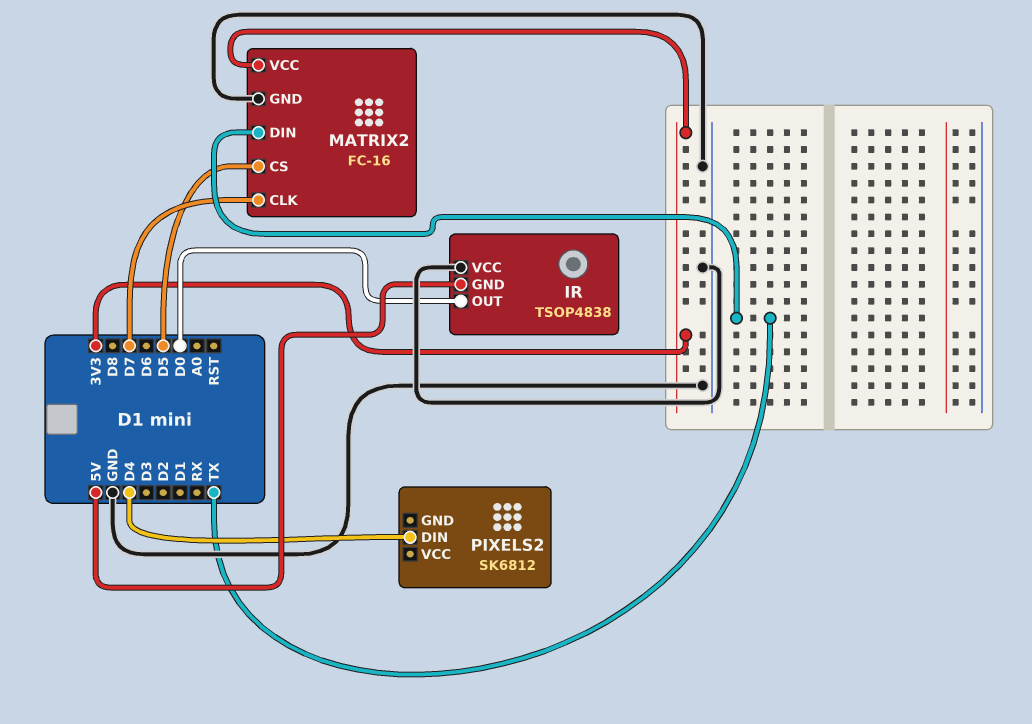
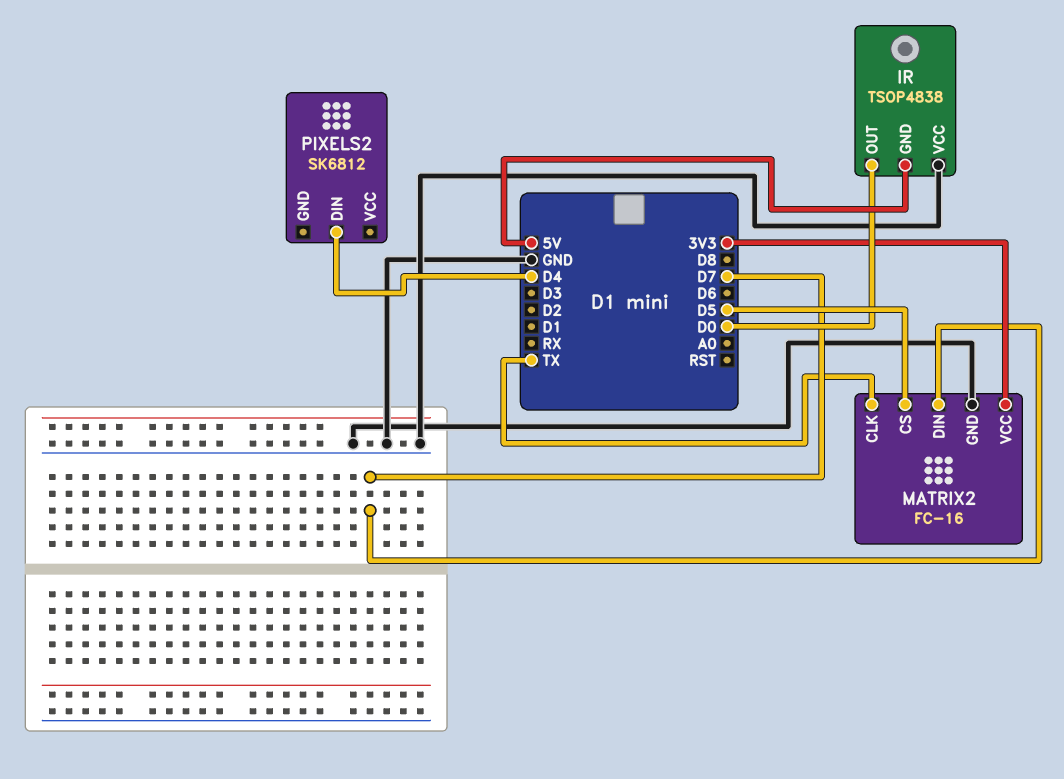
MATRIX2 pin CLK: D7 -> TX
MATRIX2 pin DIN: TX -> D7

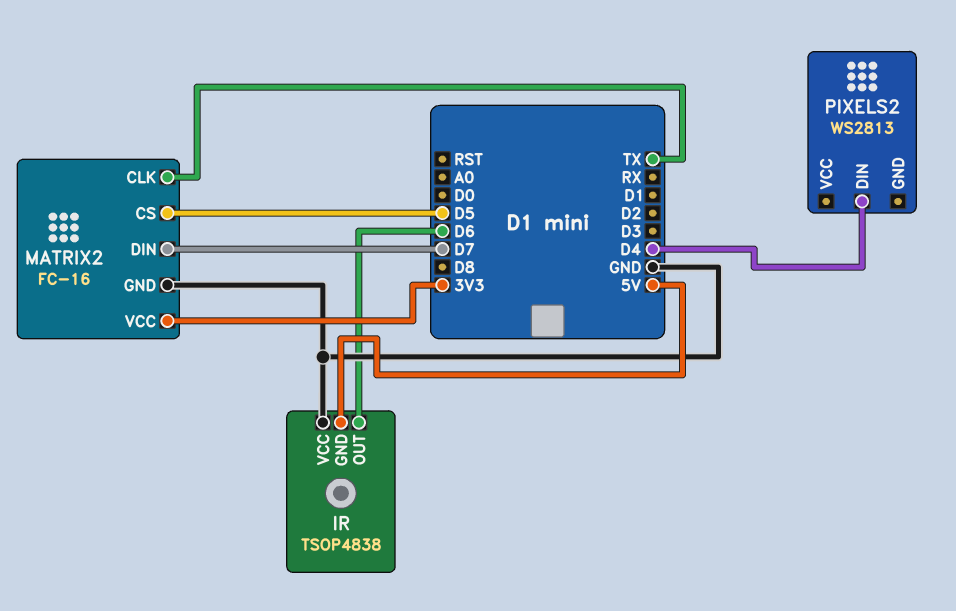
IR pin OUT: D0 -> D6
PIXELS2: SK6812 -> WS2813

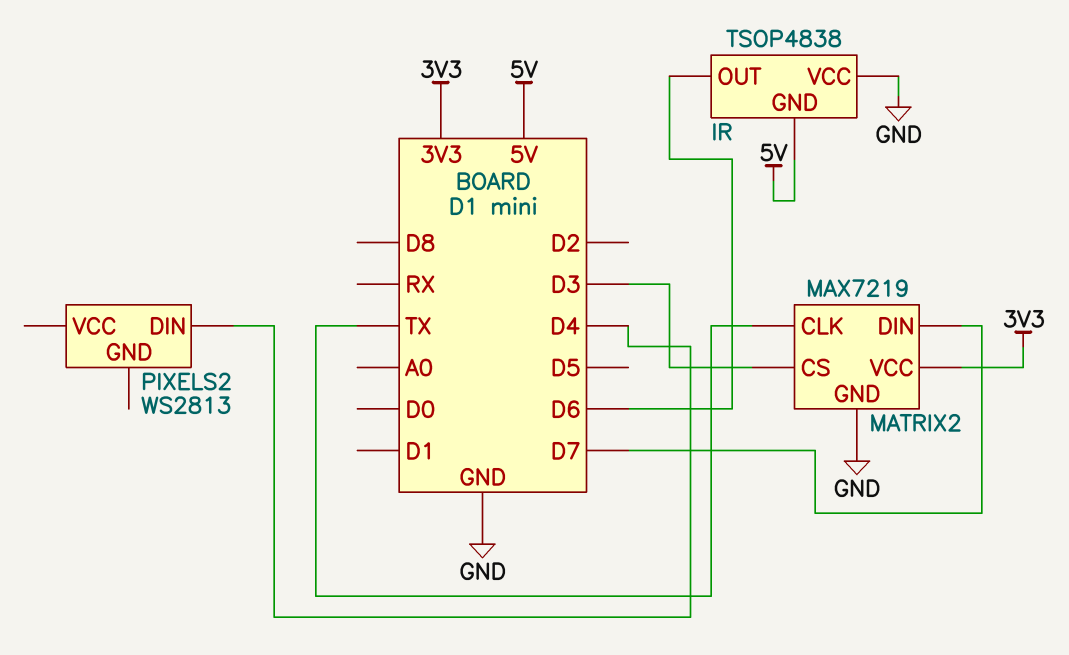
MATRIX2: FC-16 -> MAX7219
MATRIX2 pin CS: D5 -> D3

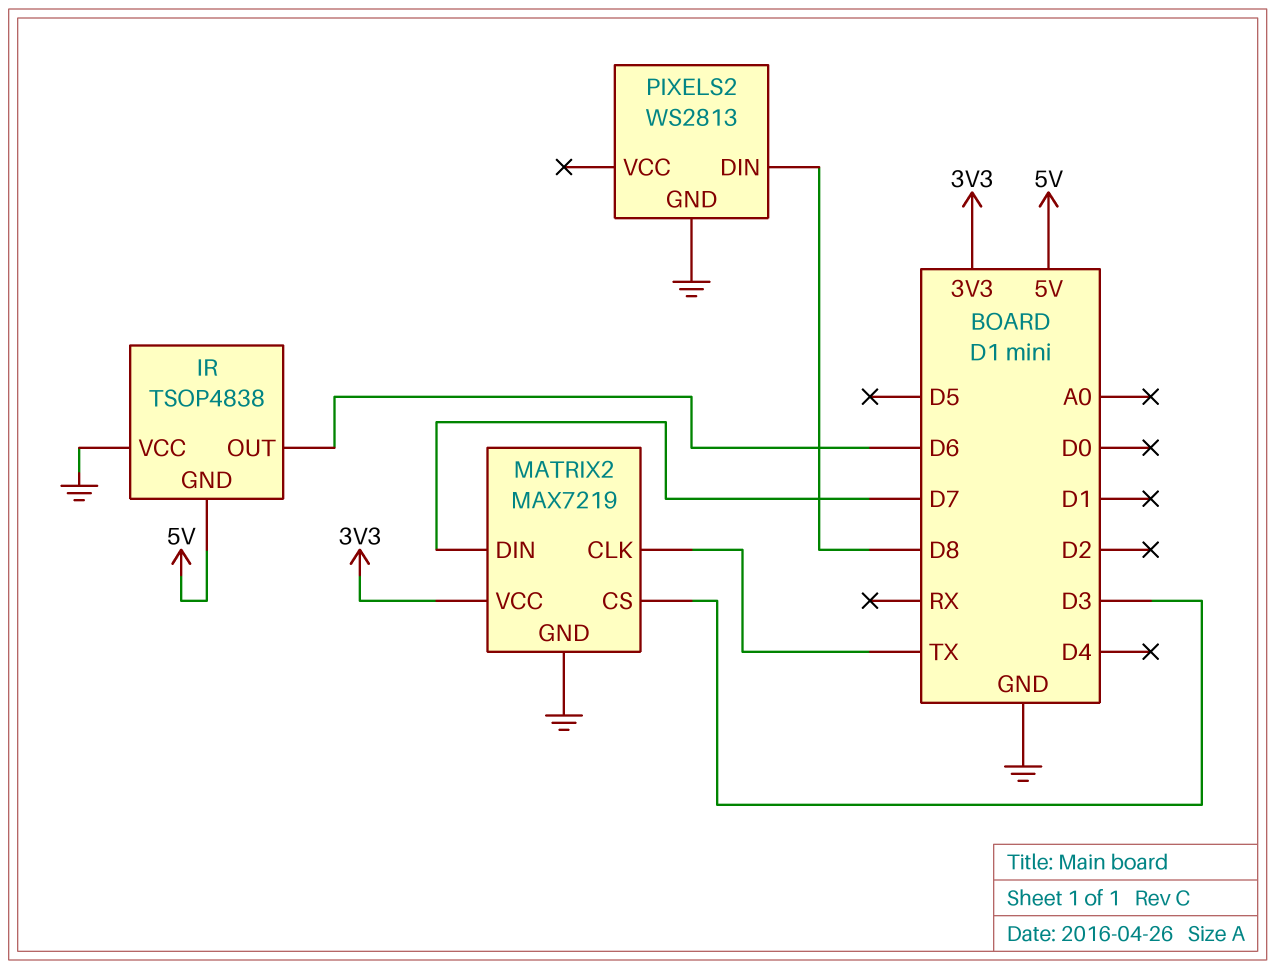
PIXELS2 pin DIN: D4 -> D8
PIXELS2 pin GND: none -> GND

